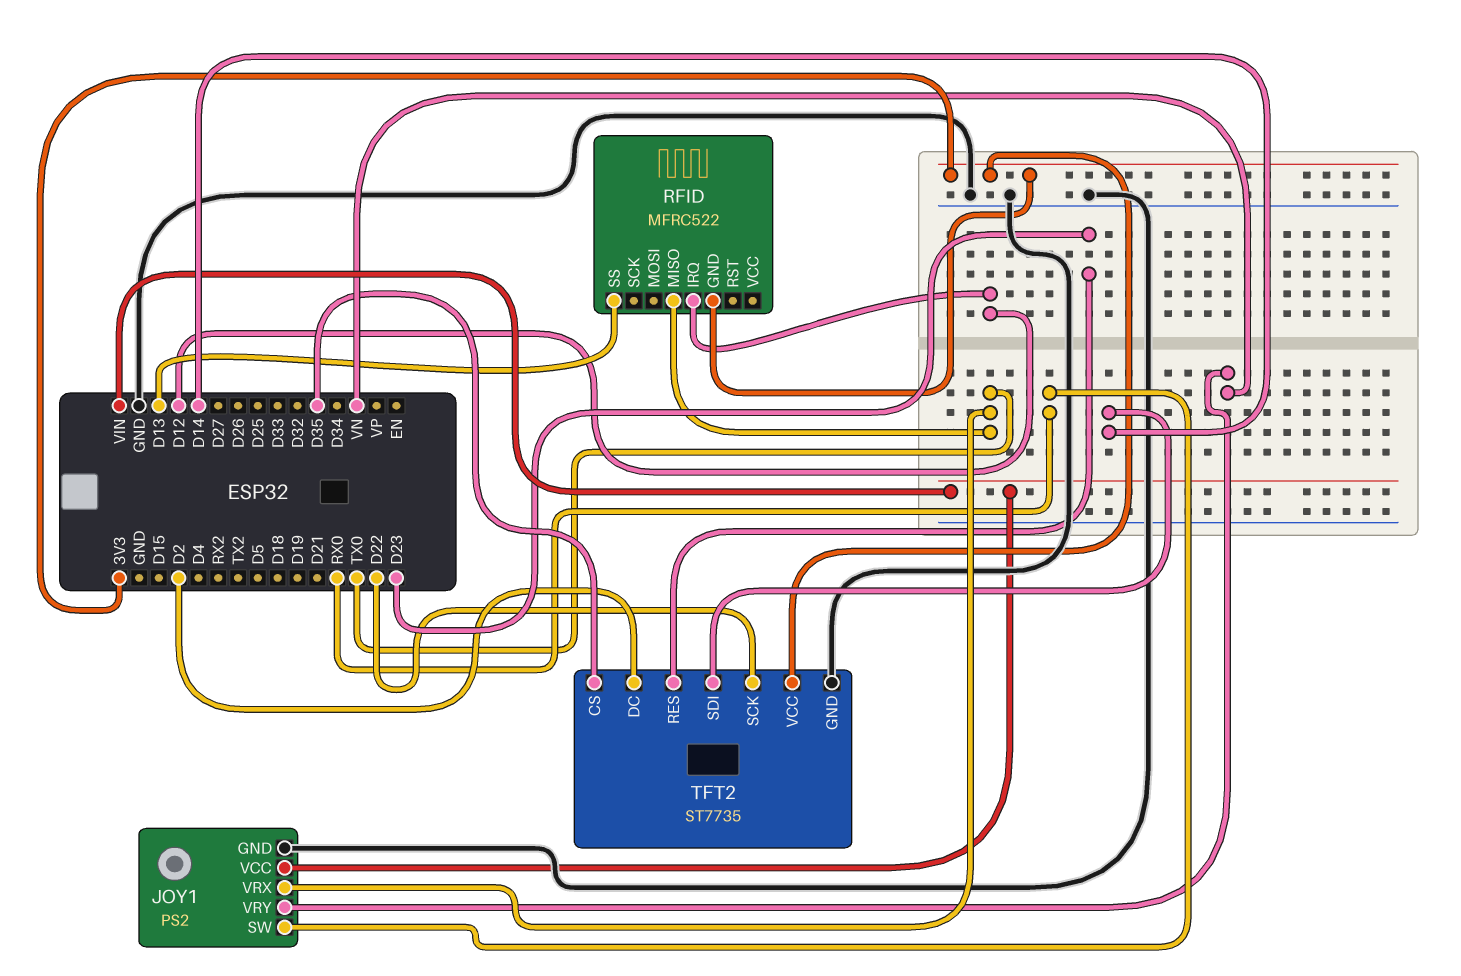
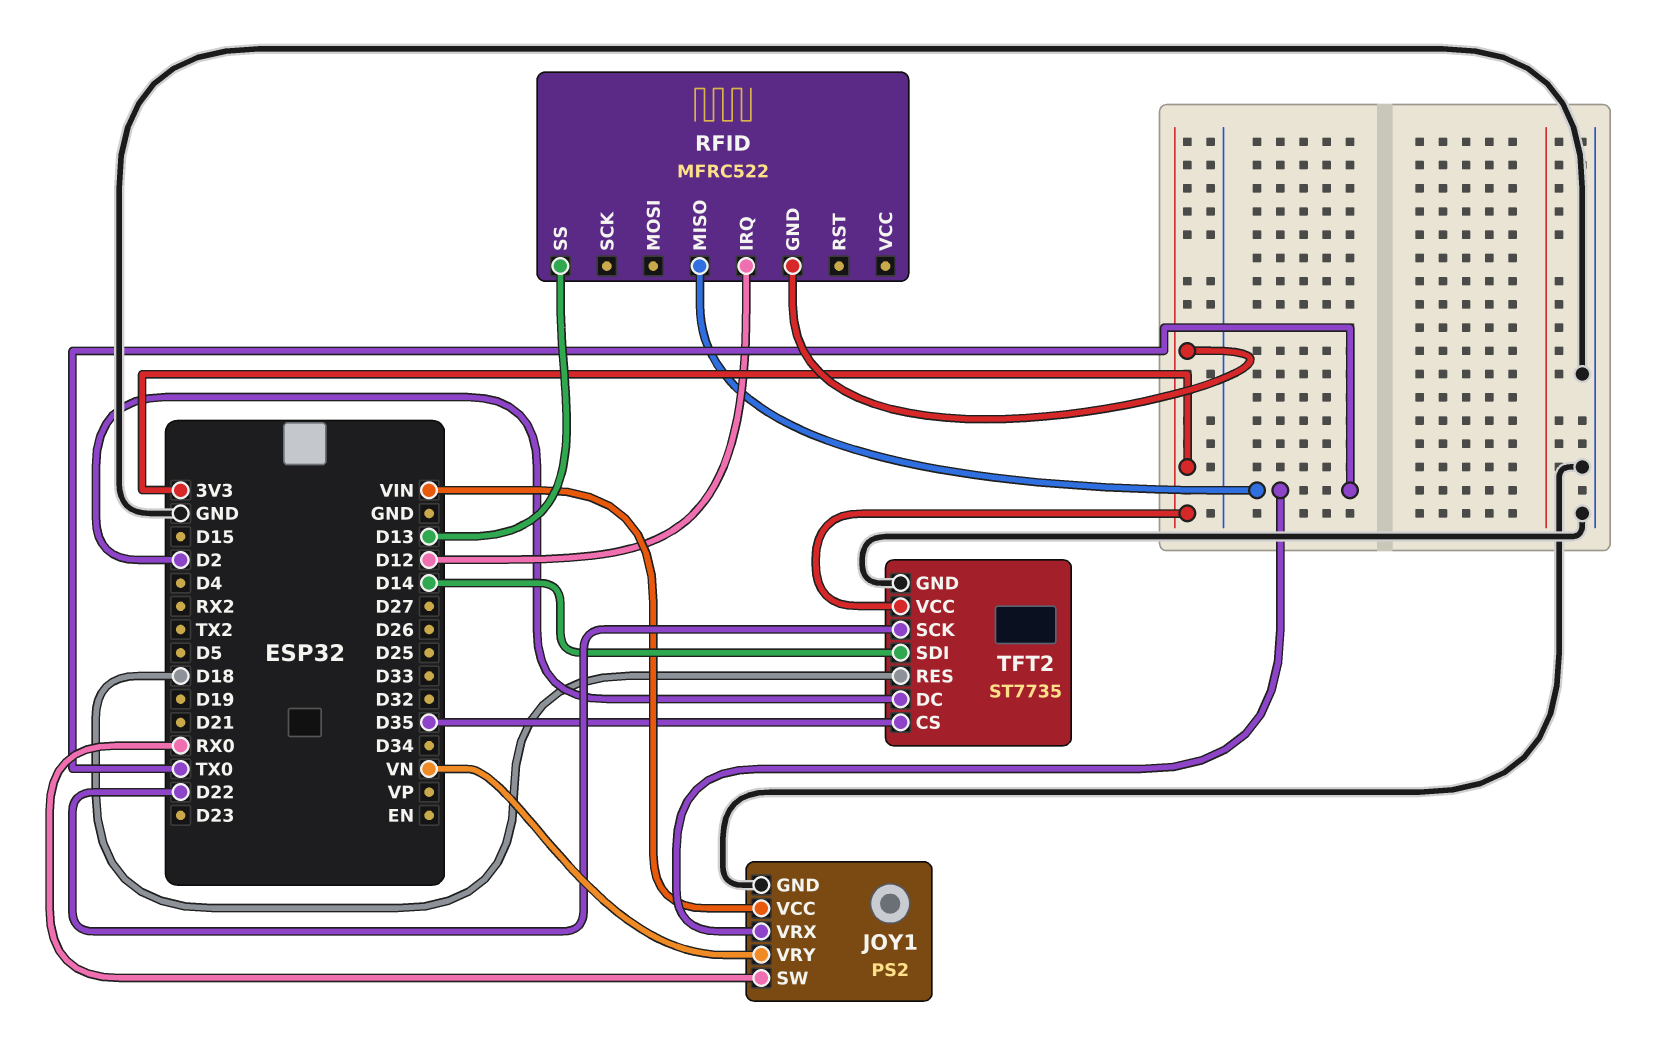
TFT2 pin RES: D23 -> D18

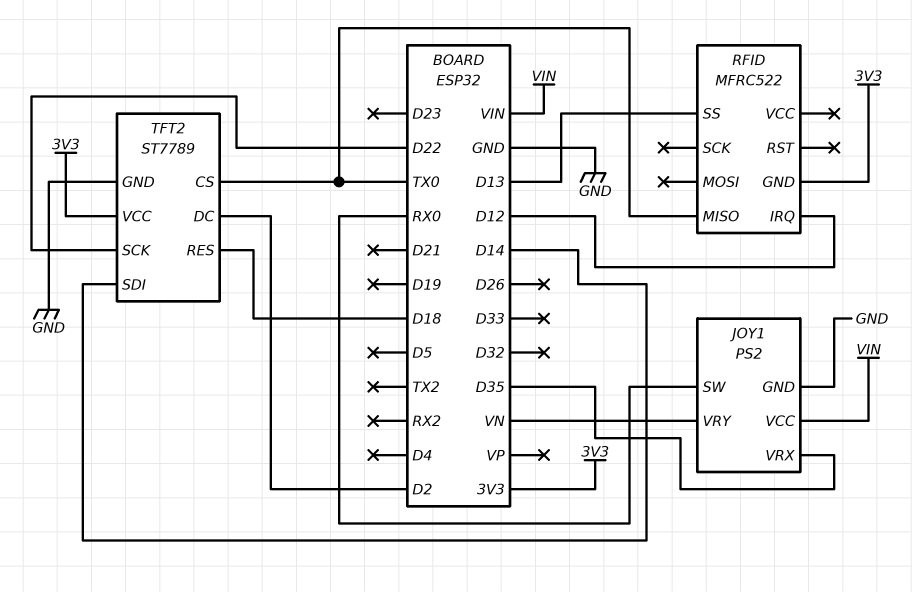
JOY1 pin VRX: TX0 -> D35
TFT2: ST7735 -> ST7789
TFT2 pin CS: D35 -> TX0

